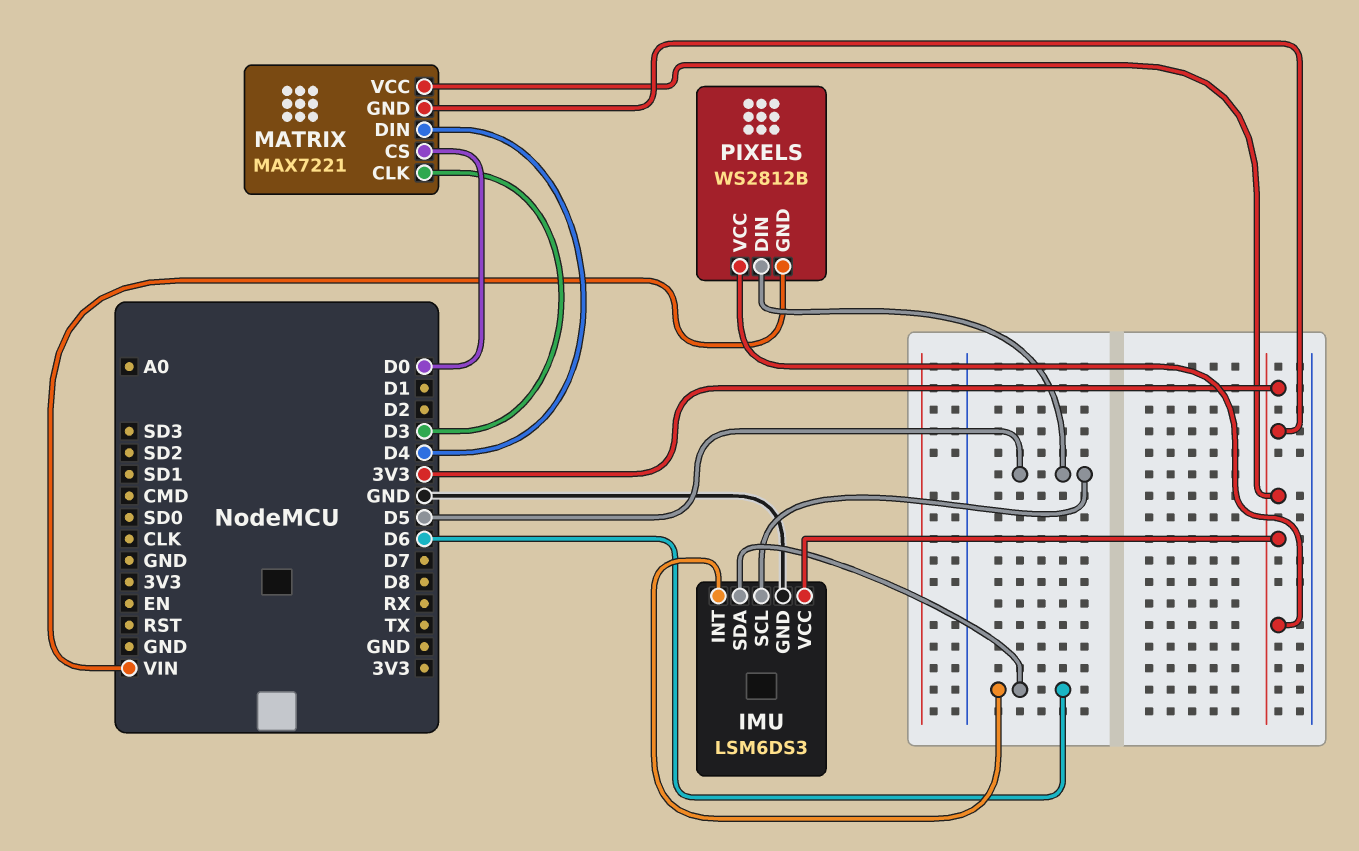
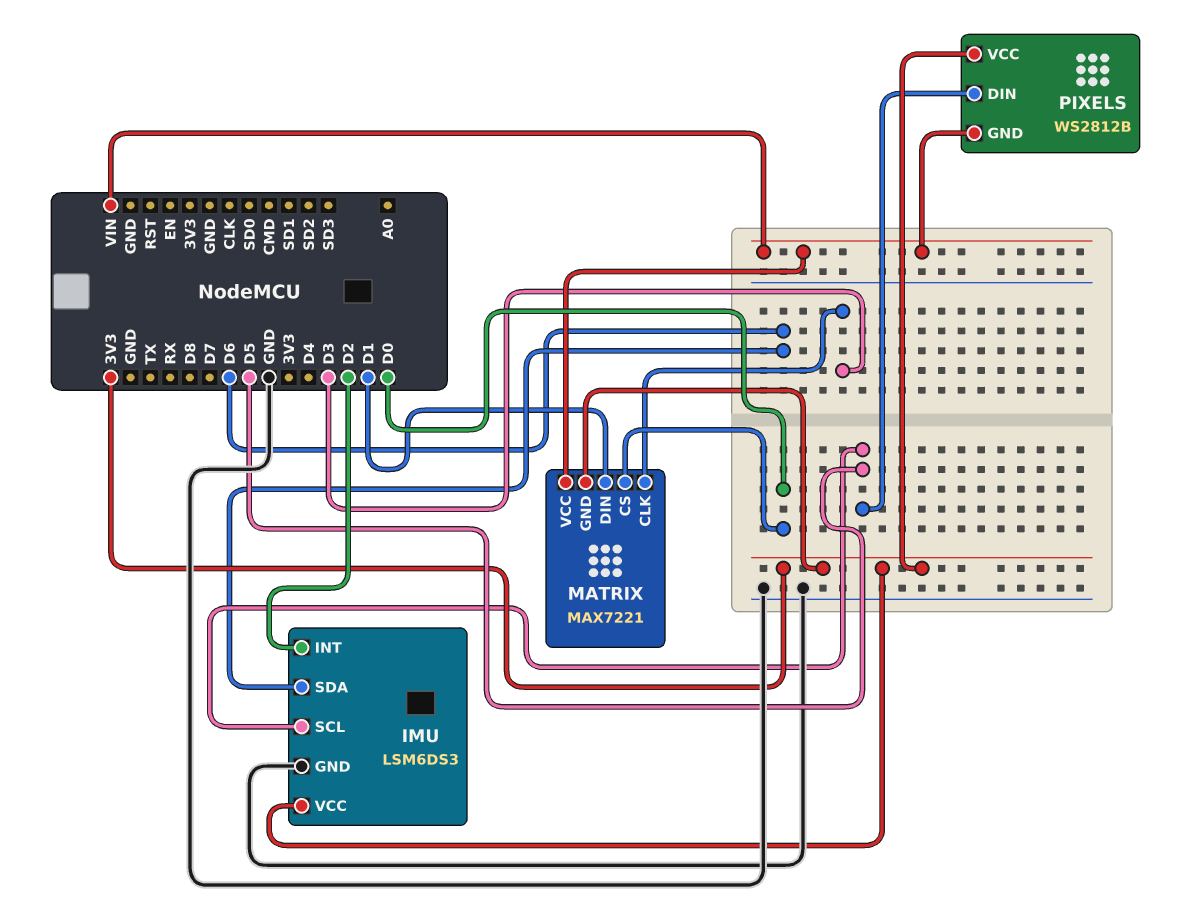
IMU pin INT: D6 -> D2
MATRIX pin DIN: D4 -> D1
MATRIX pin VCC: 3V3 -> VIN

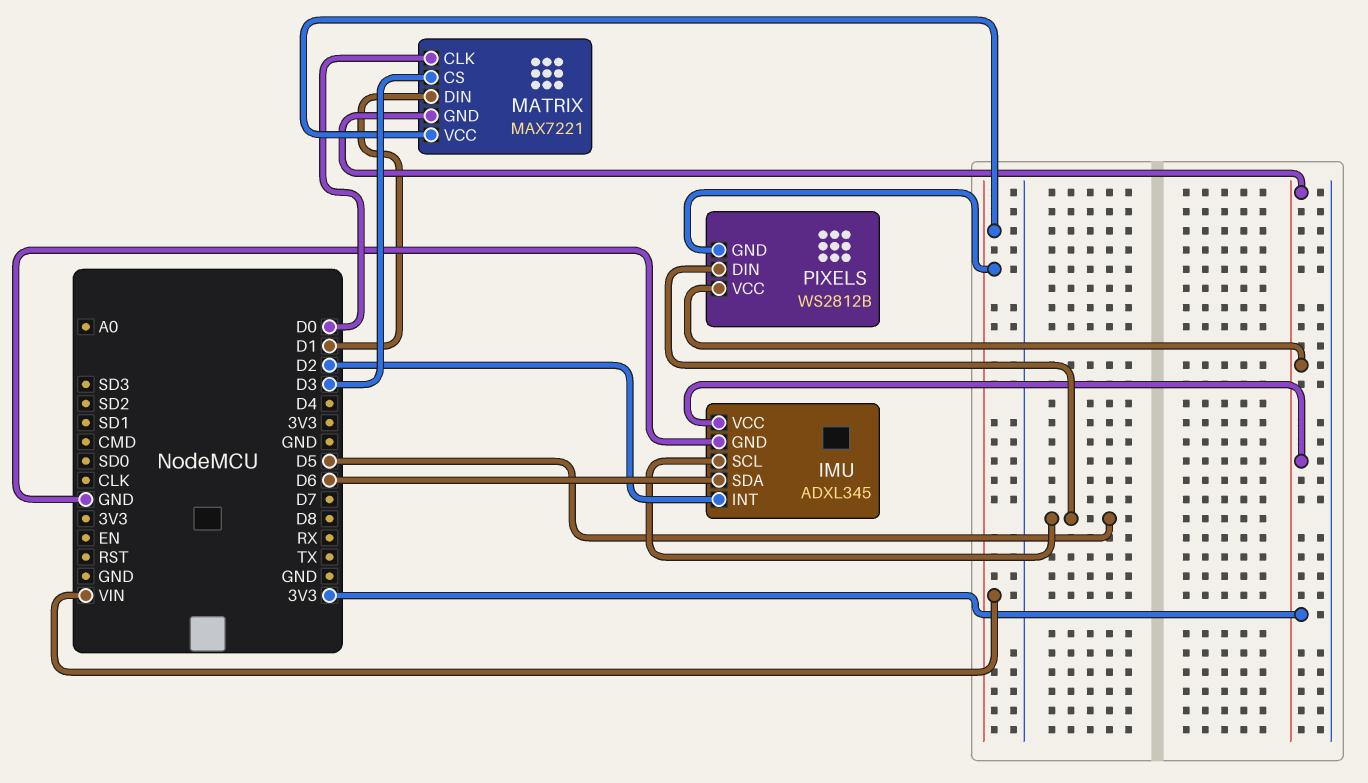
IMU: LSM6DS3 -> ADXL345
MATRIX pin CLK: D3 -> D0
MATRIX pin CS: D0 -> D3

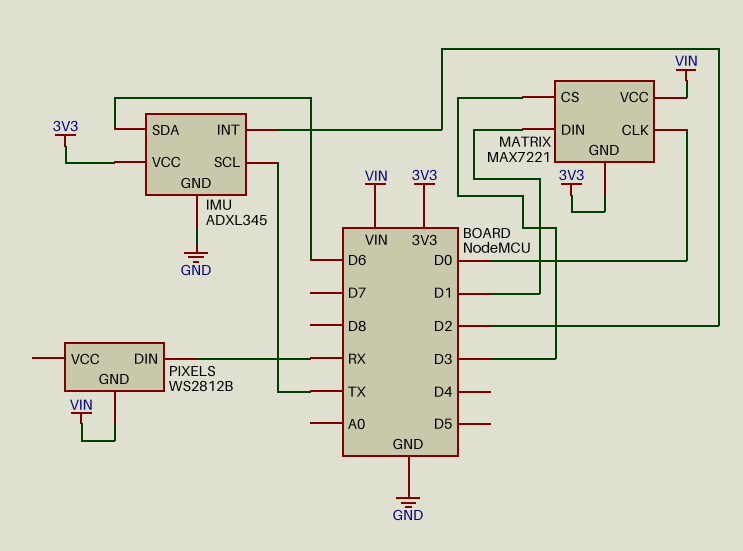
IMU pin SCL: D5 -> TX
PIXELS pin DIN: D5 -> RX
PIXELS pin VCC: 3V3 -> none

